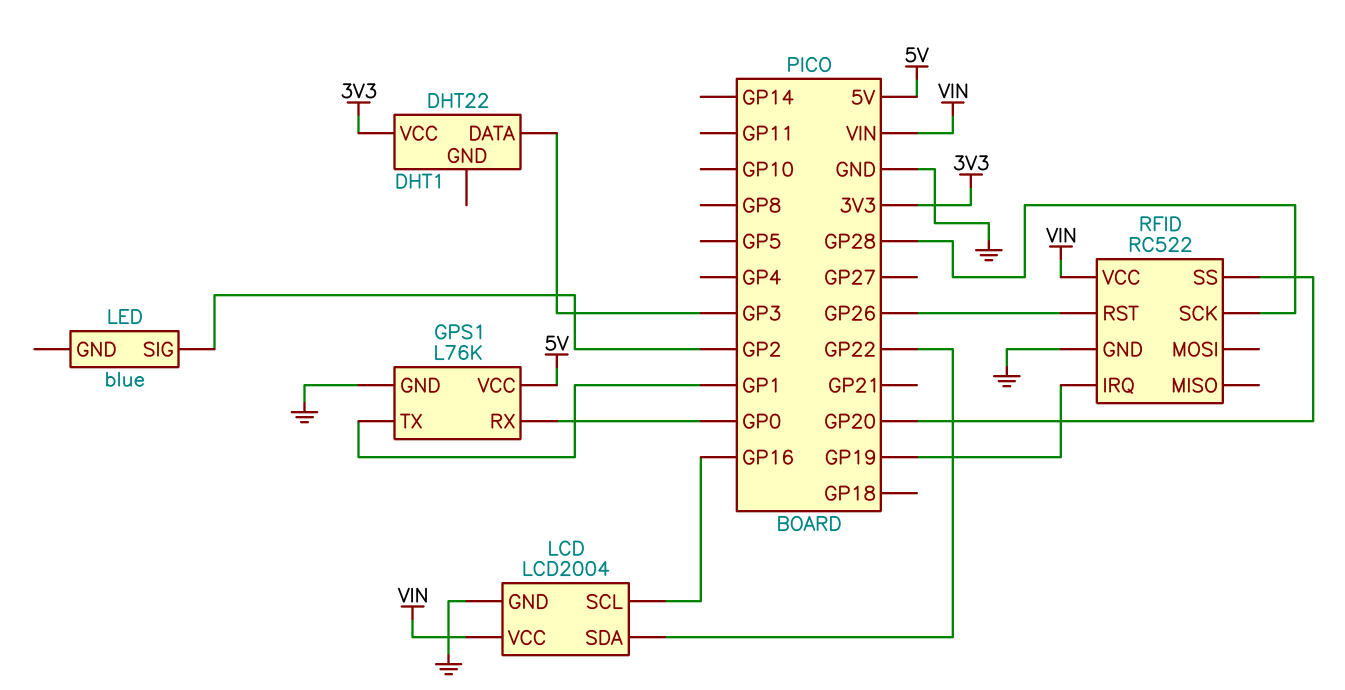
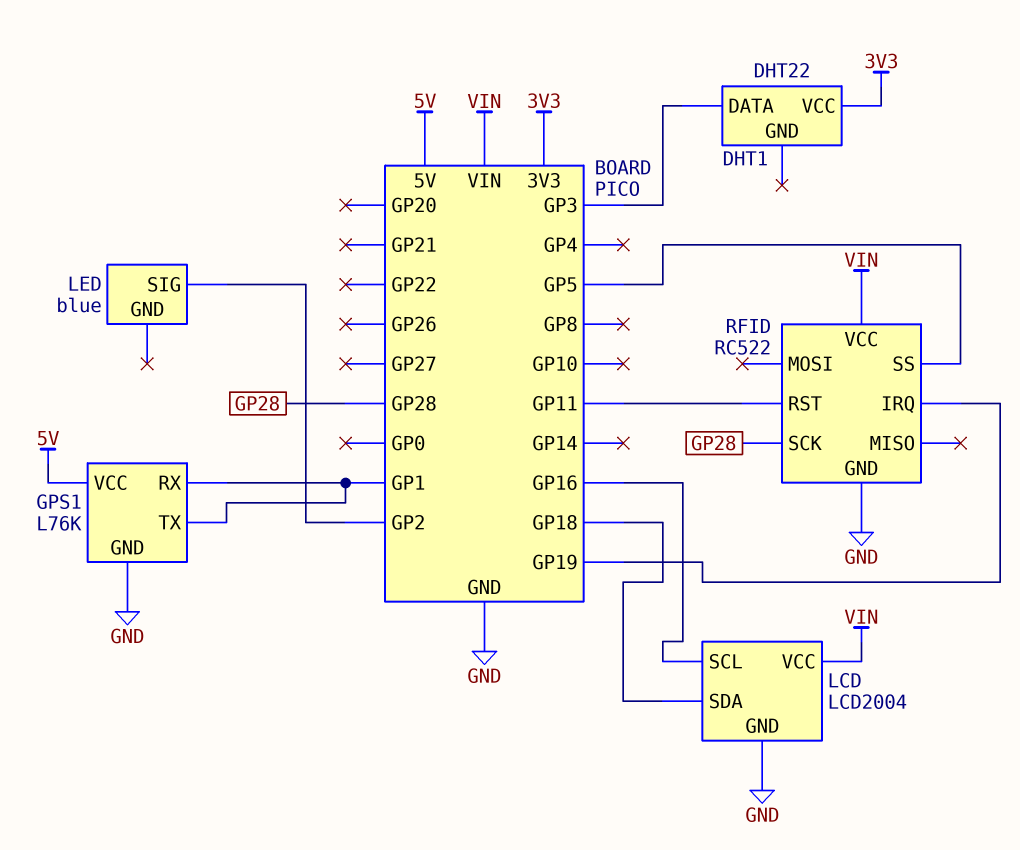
GPS1 pin RX: GP0 -> GP1
LCD pin SDA: GP22 -> GP18
RFID pin RST: GP26 -> GP11
RFID pin SS: GP20 -> GP5

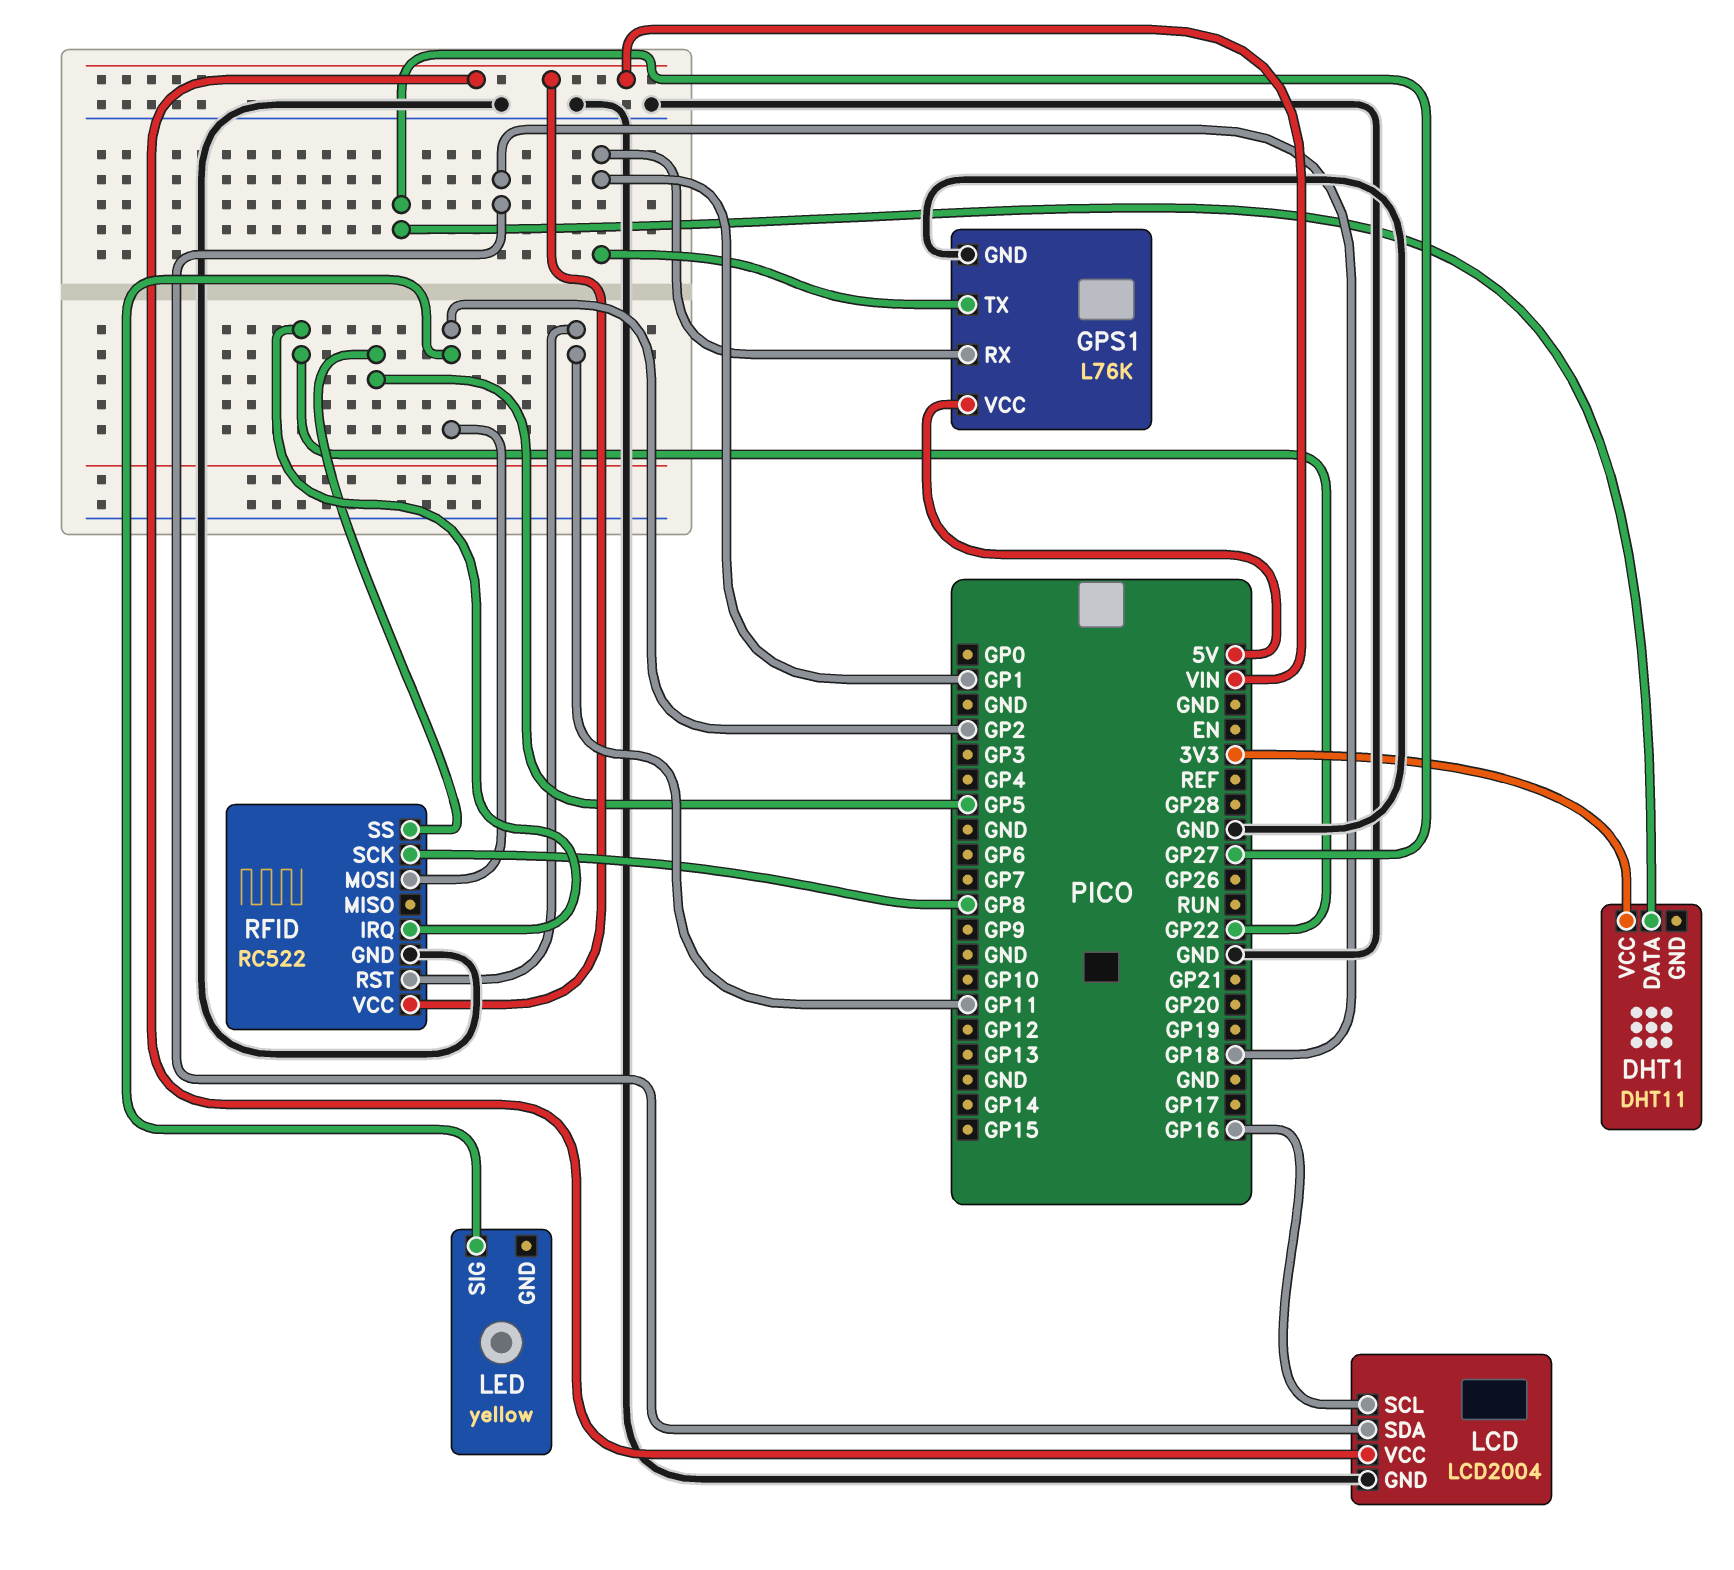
DHT1: DHT22 -> DHT11
DHT1 pin DATA: GP3 -> GP27
LED: blue -> yellow
RFID pin IRQ: GP19 -> GP22
RFID pin MOSI: none -> GP2
RFID pin SCK: GP28 -> GP8

